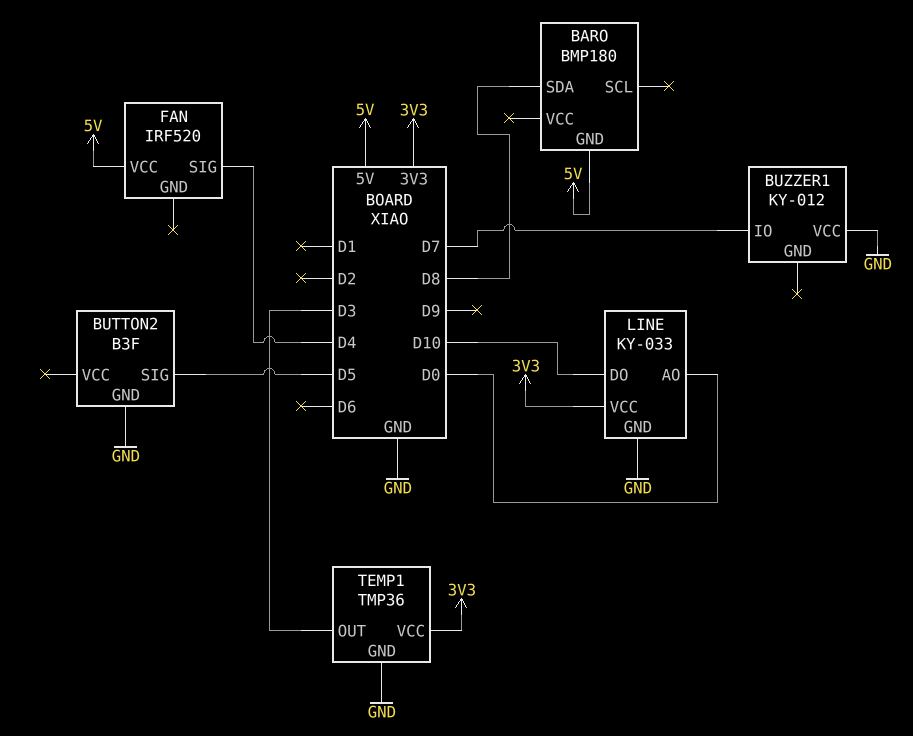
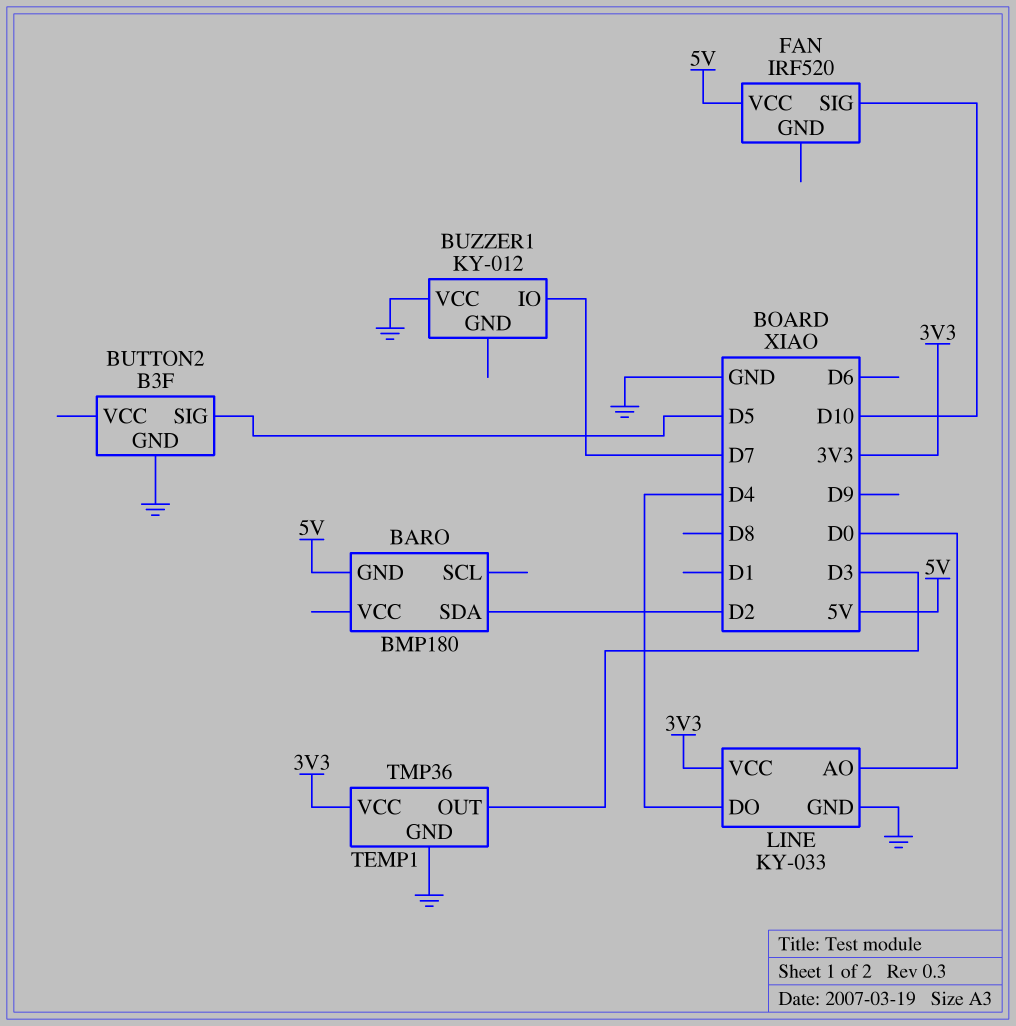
BARO pin SDA: D8 -> D2
FAN pin SIG: D4 -> D10
LINE pin DO: D10 -> D4

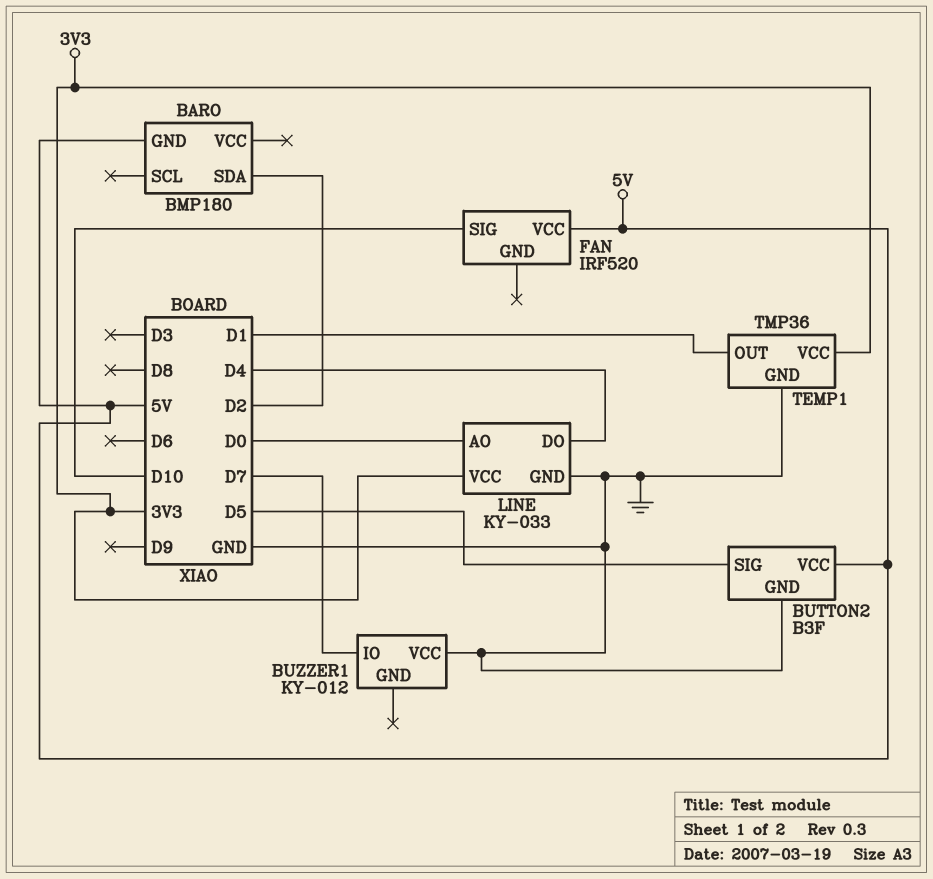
BUTTON2 pin VCC: none -> 5V
TEMP1 pin OUT: D3 -> D1

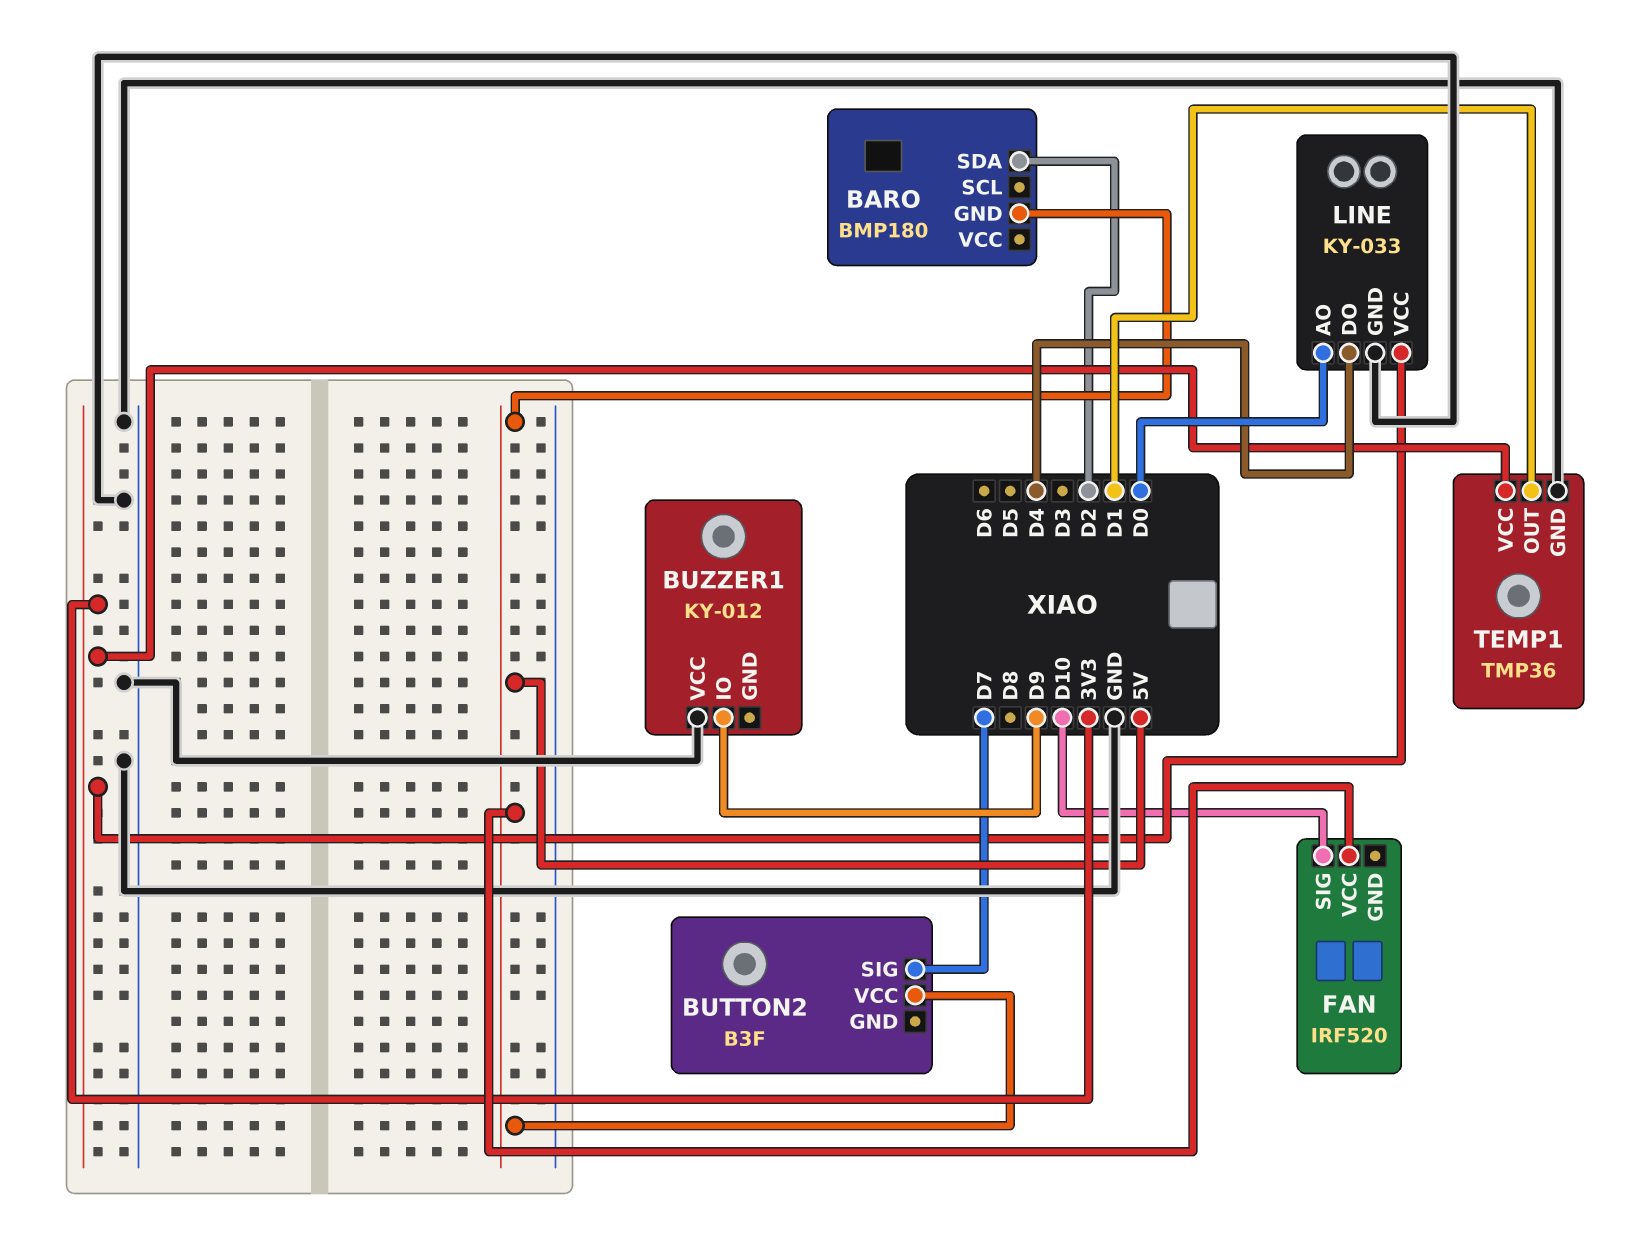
BUTTON2 pin GND: GND -> none
BUTTON2 pin SIG: D5 -> D7
BUZZER1 pin IO: D7 -> D9

